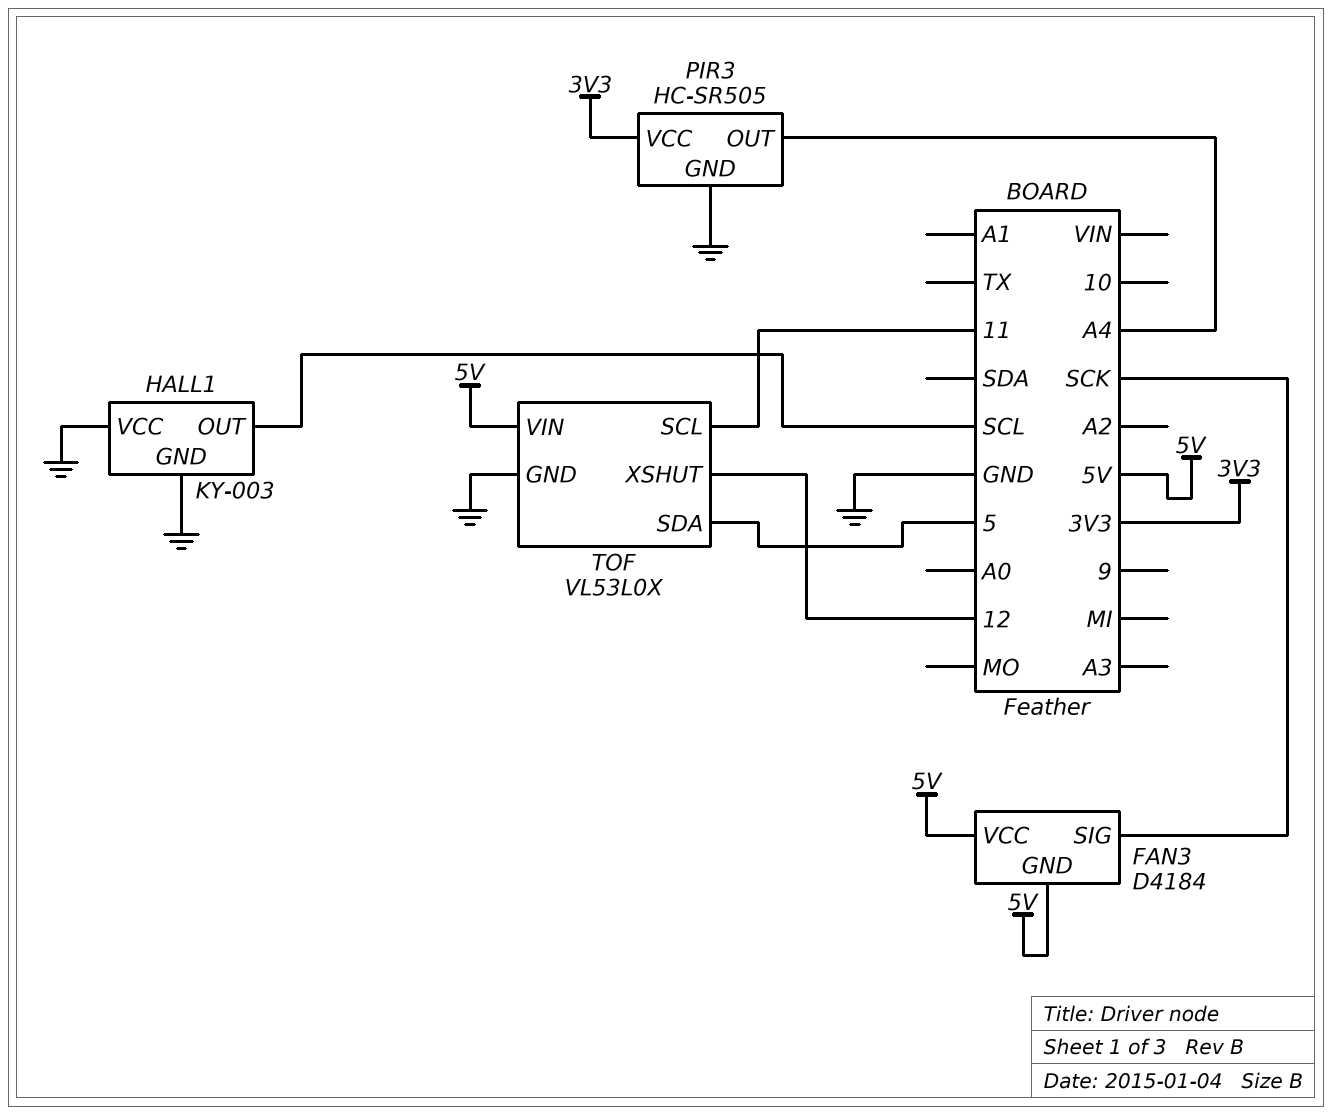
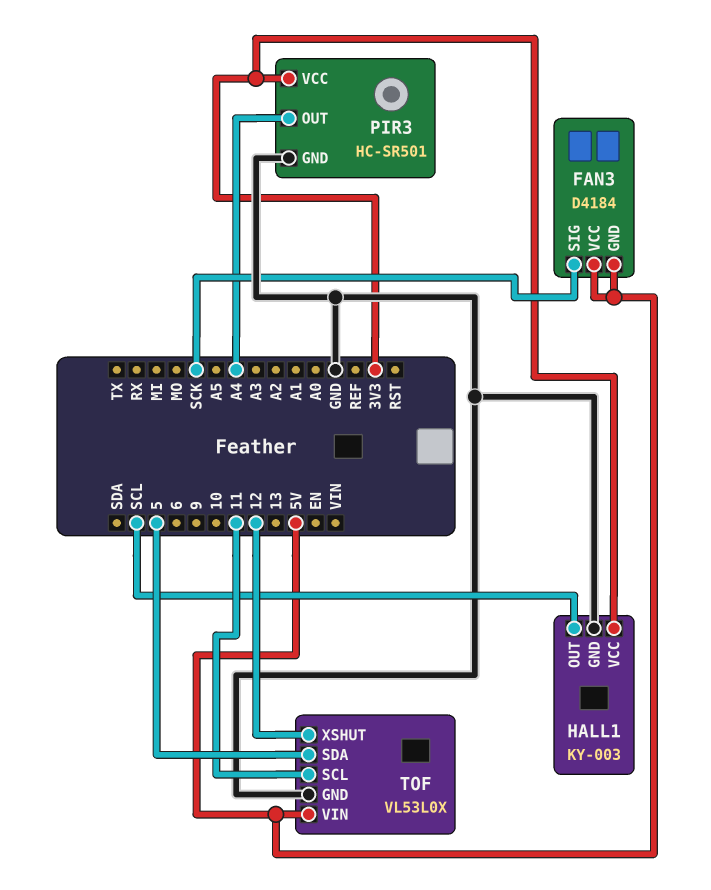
HALL1 pin VCC: GND -> 3V3
PIR3: HC-SR505 -> HC-SR501

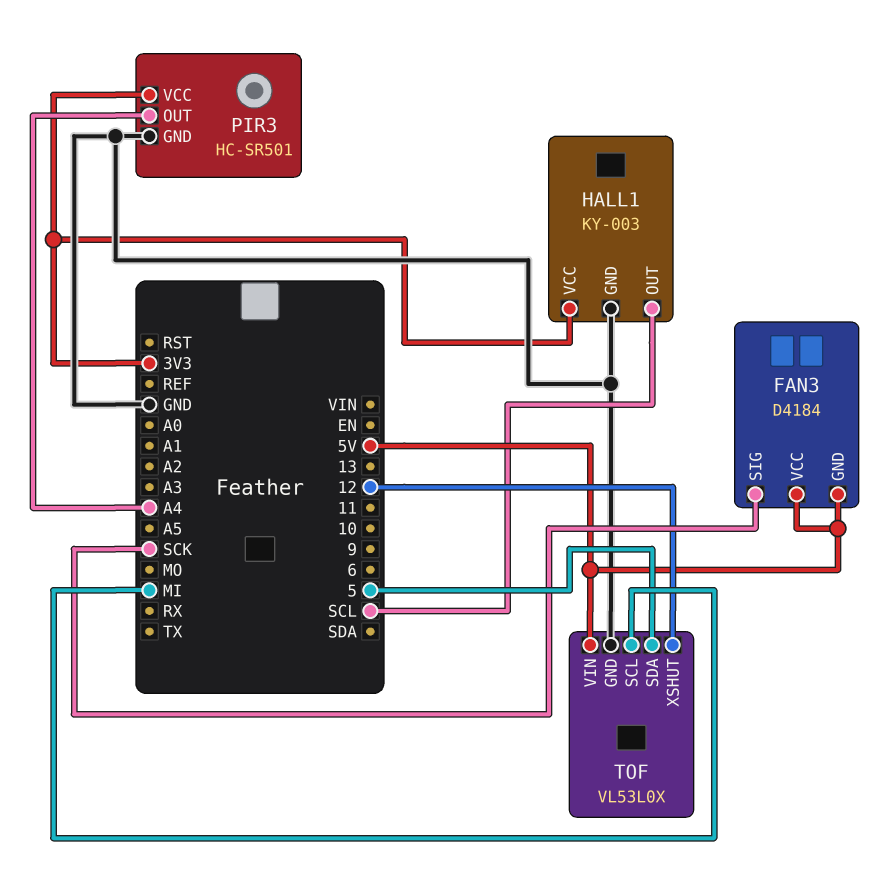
TOF pin SCL: 11 -> MI

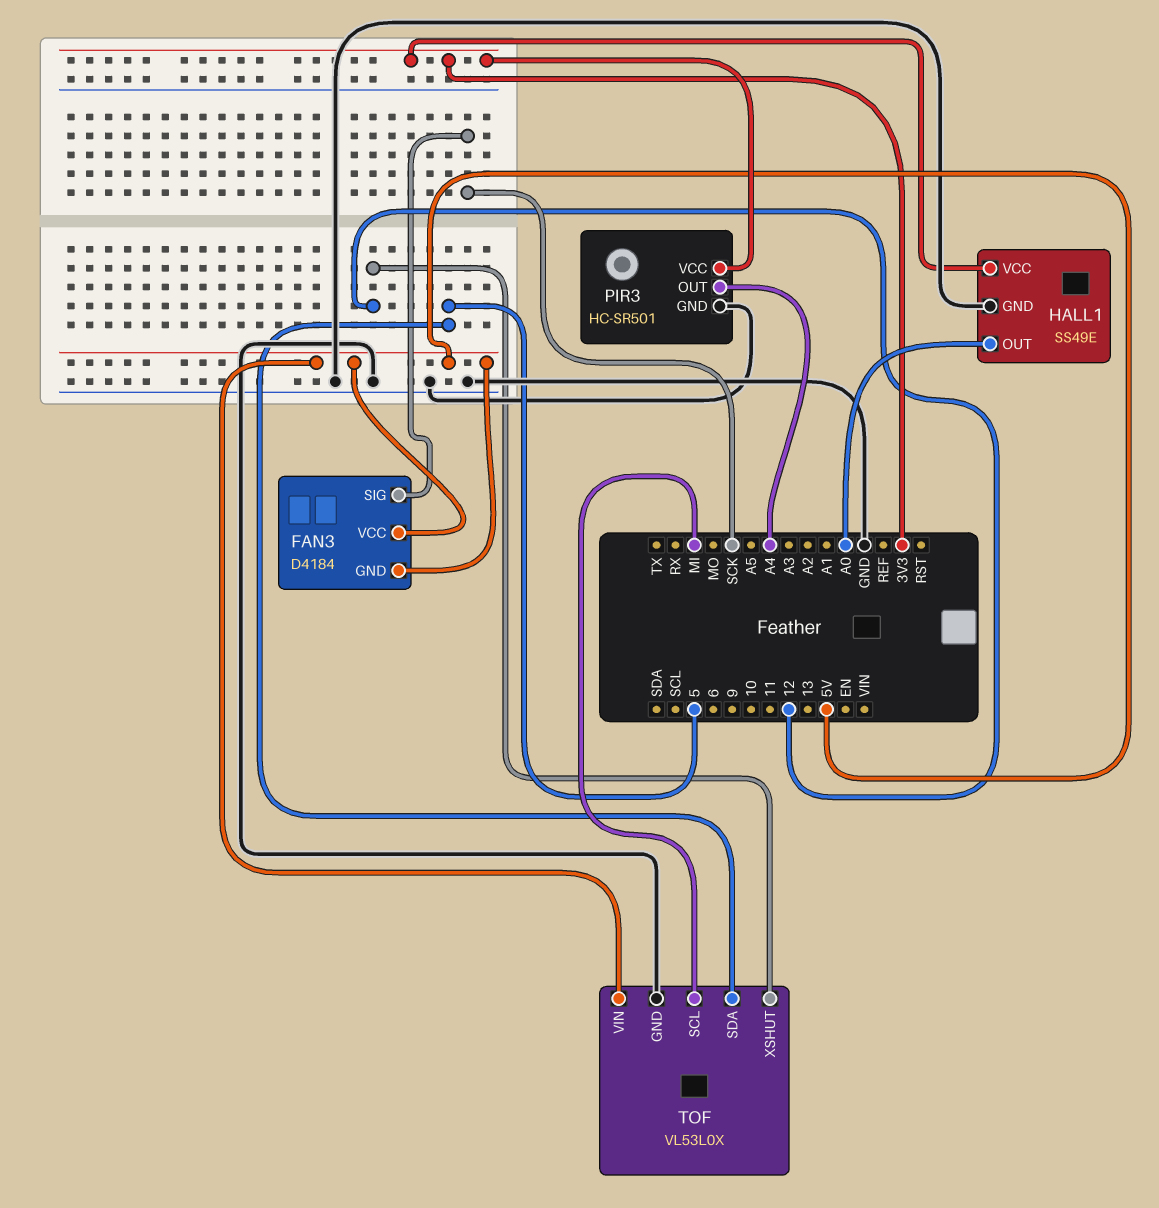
HALL1: KY-003 -> SS49E
HALL1 pin OUT: SCL -> A0

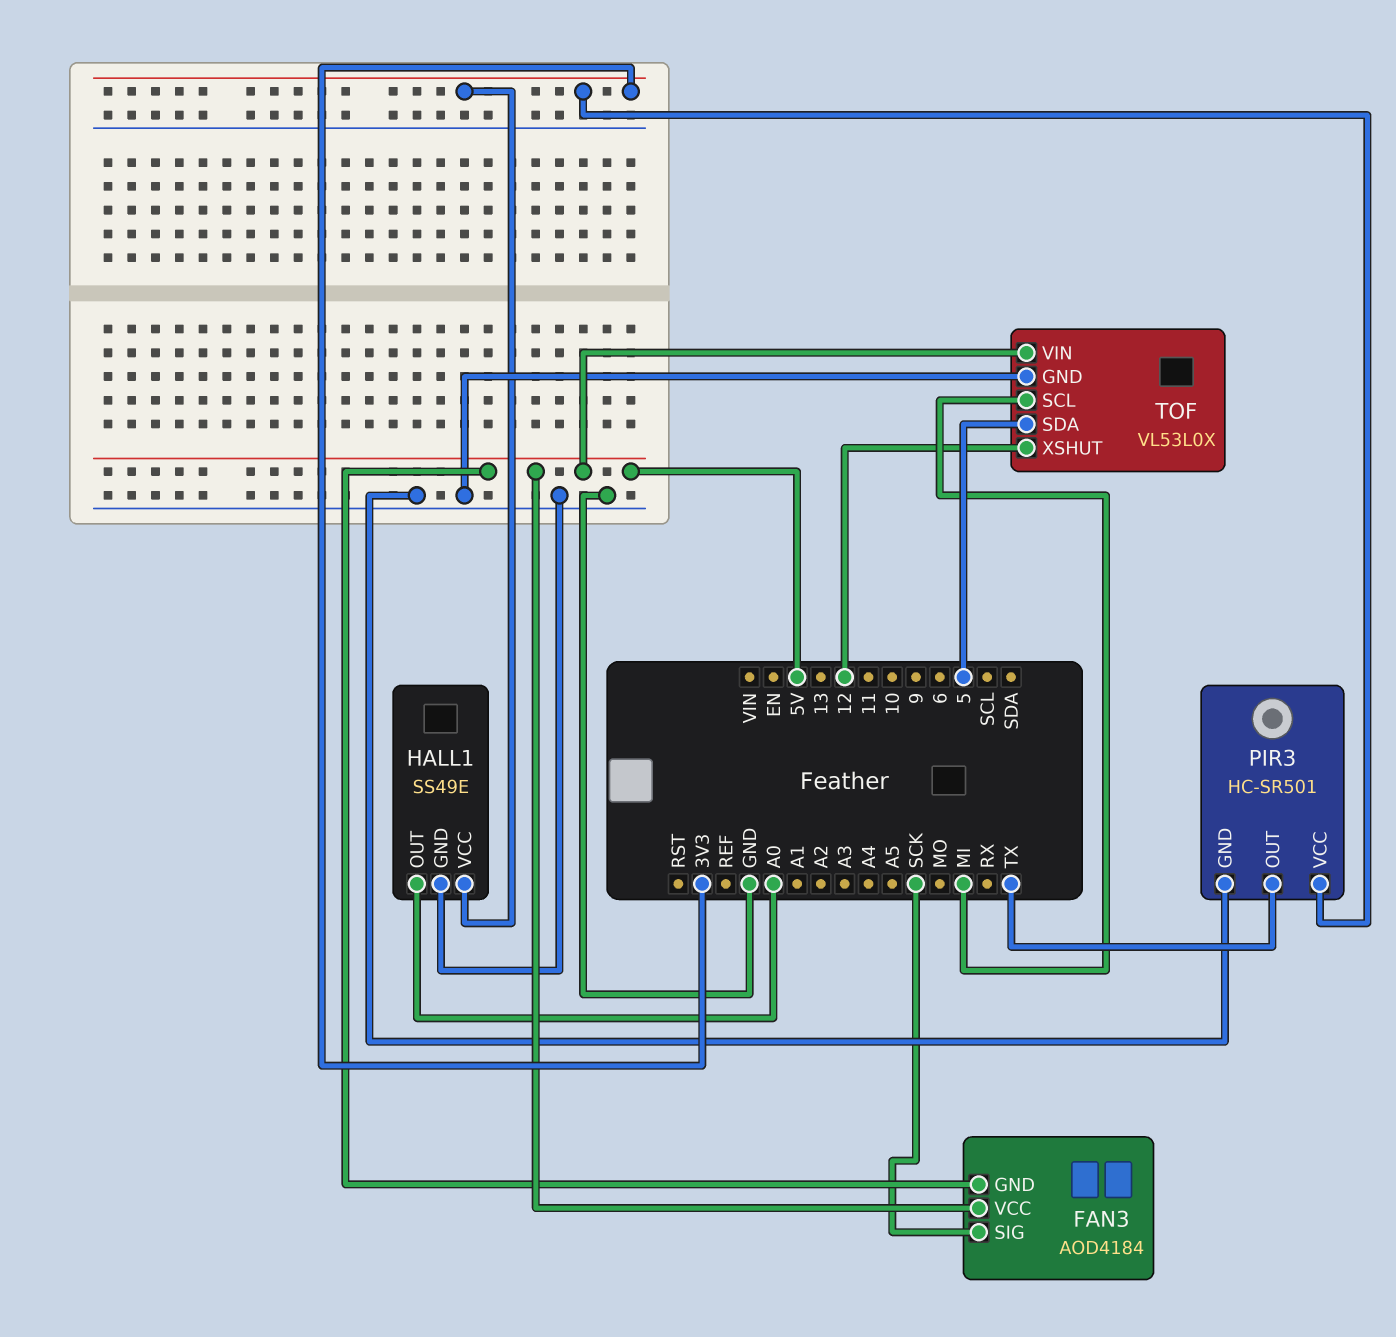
FAN3: D4184 -> AOD4184
PIR3 pin OUT: A4 -> TX

